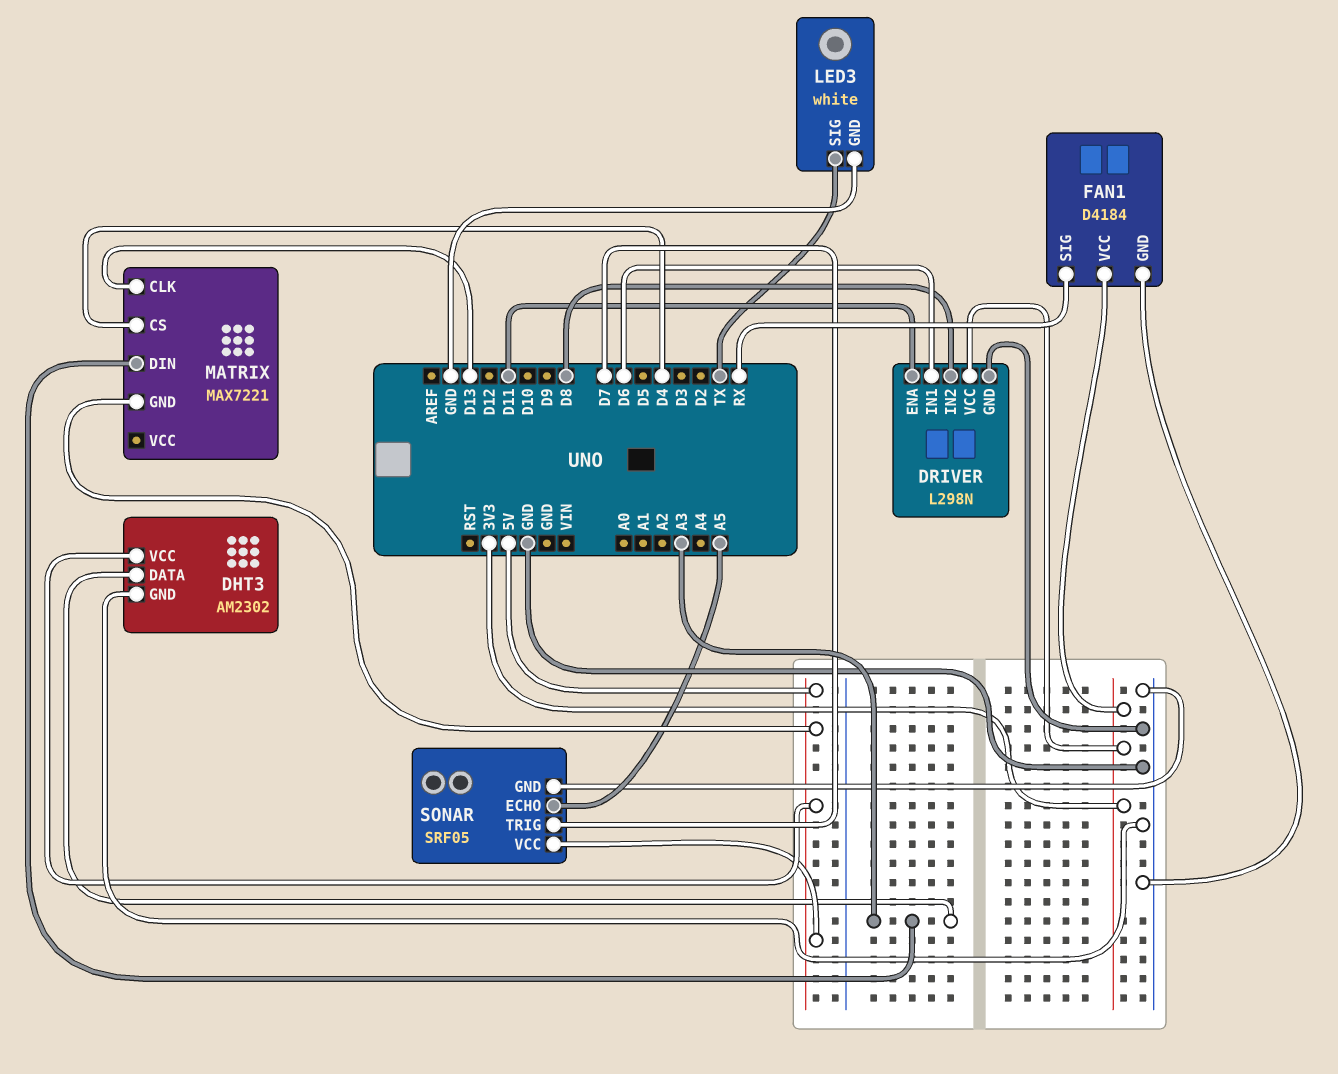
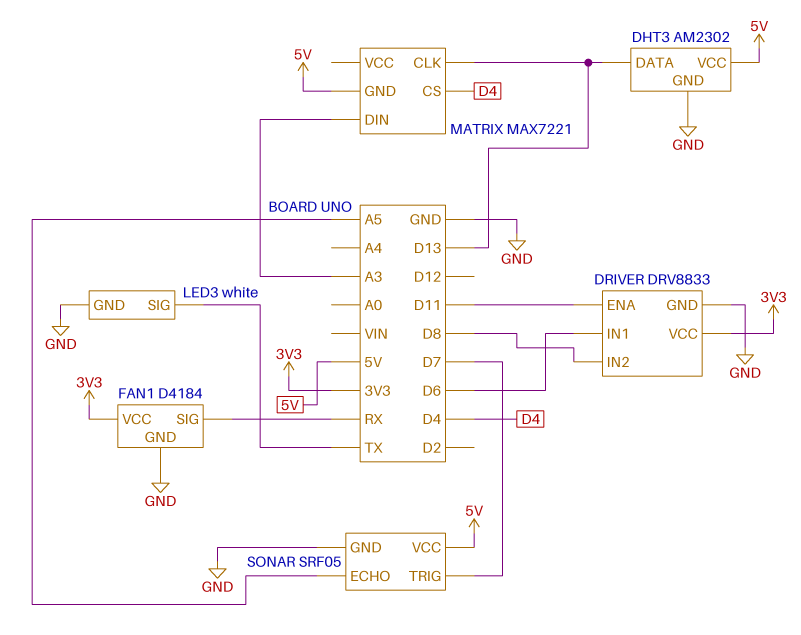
DHT3 pin DATA: A3 -> D13
DRIVER: L298N -> DRV8833

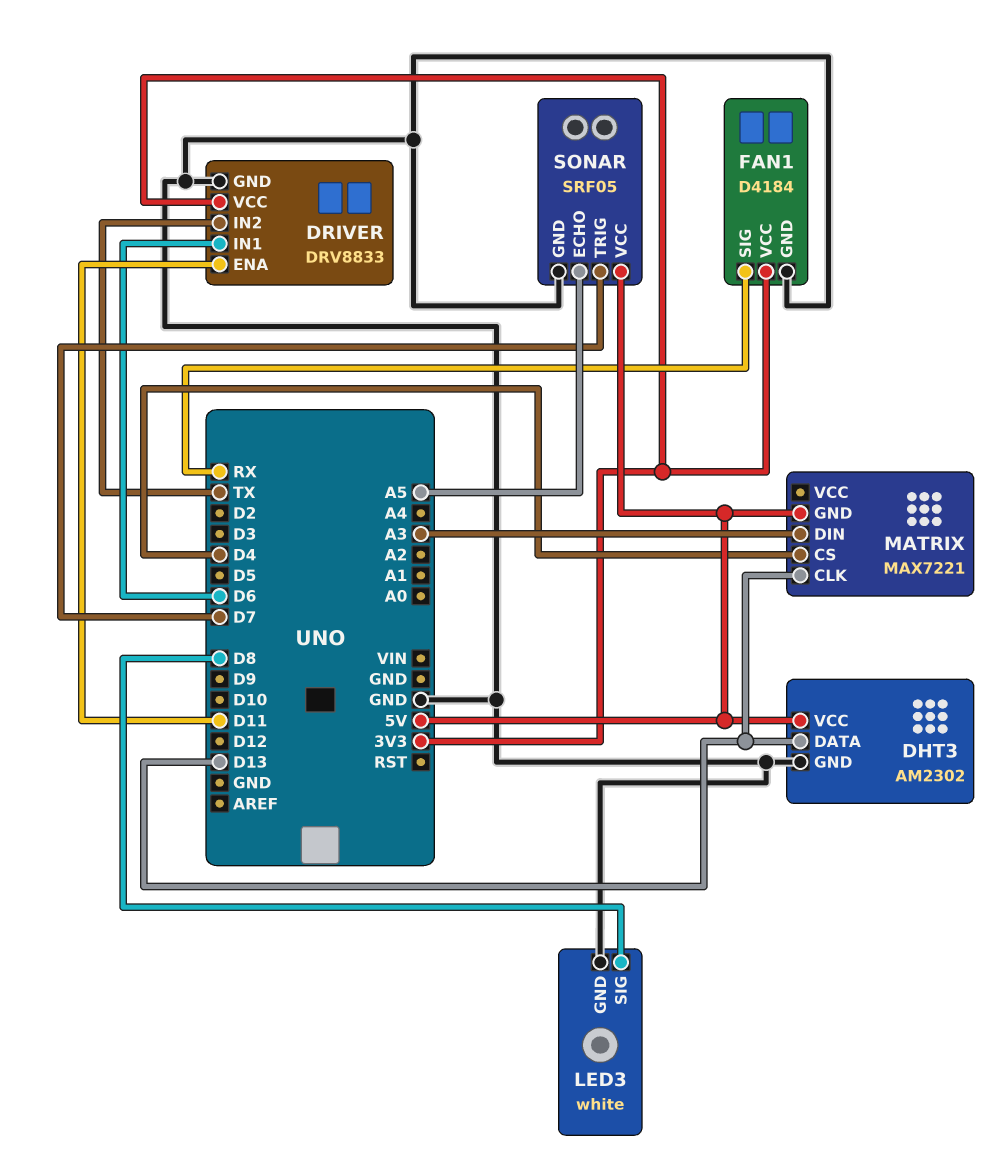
DRIVER pin IN2: D8 -> TX
LED3 pin SIG: TX -> D8

